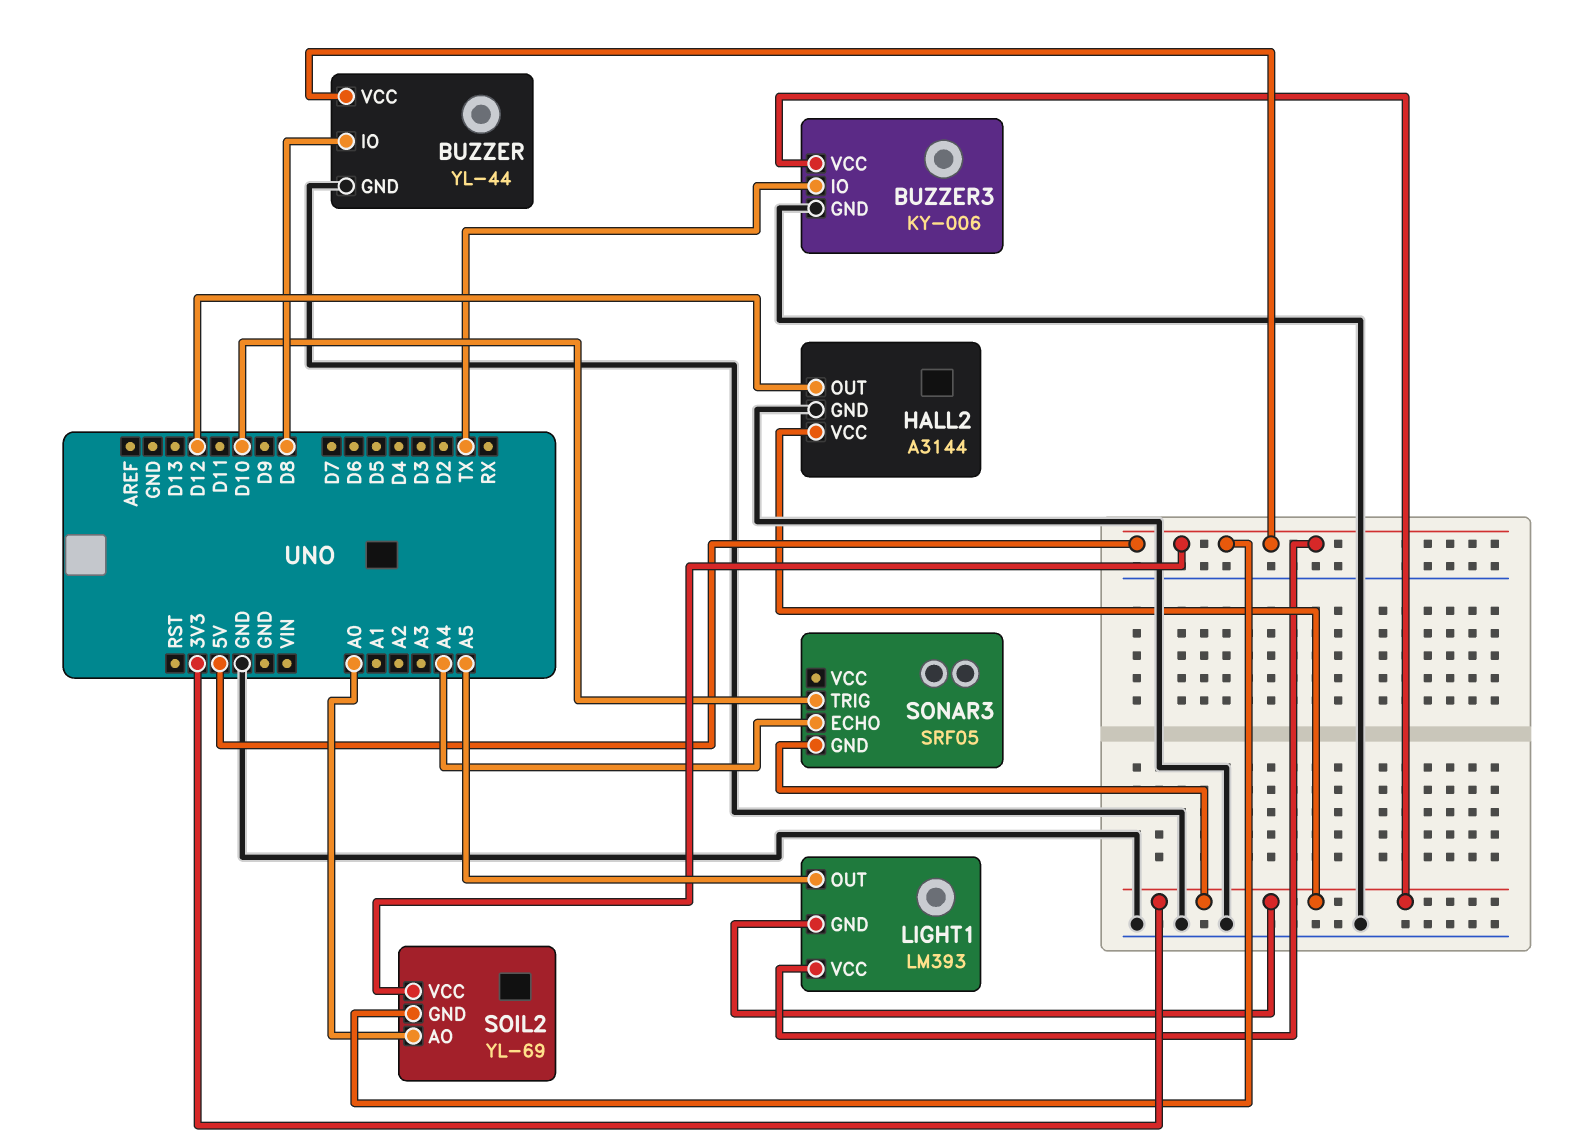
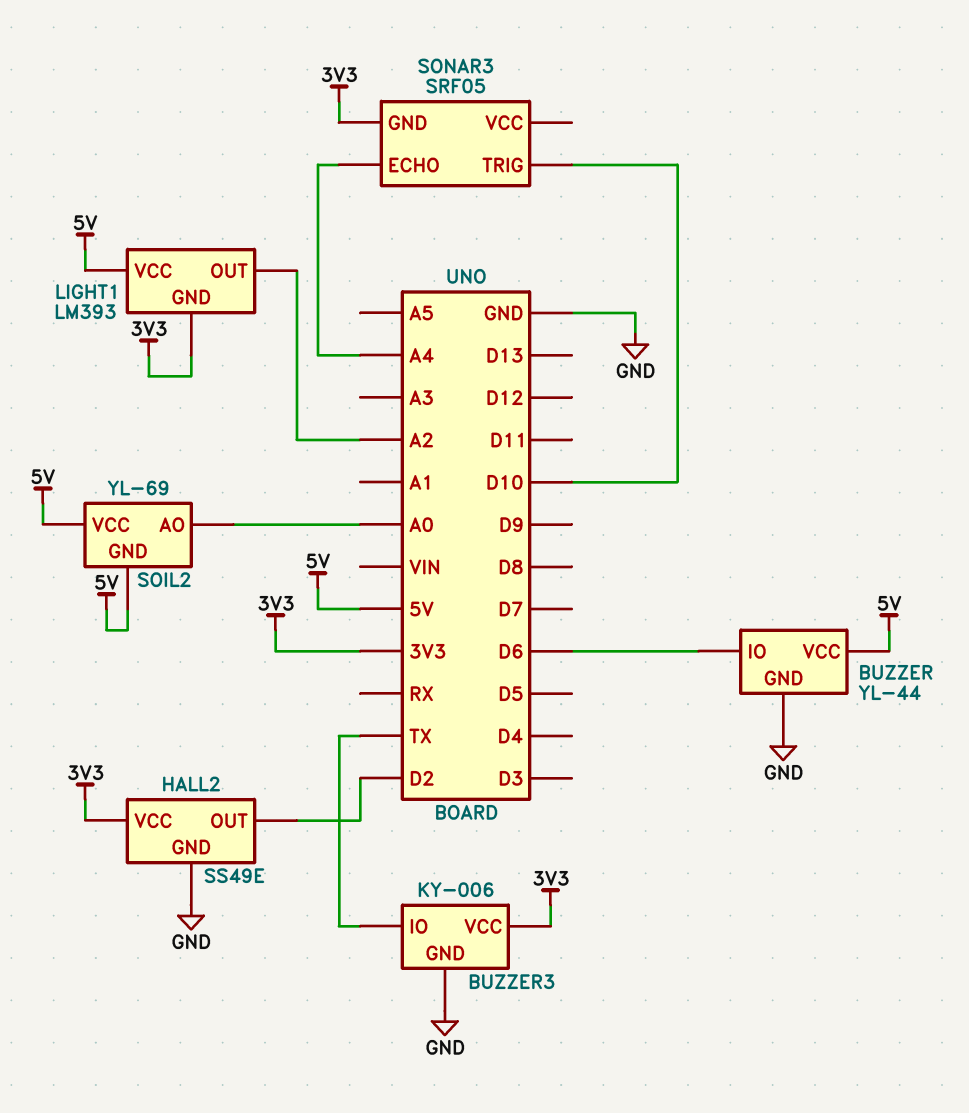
BUZZER pin IO: D8 -> D6
HALL2: A3144 -> SS49E
HALL2 pin OUT: D12 -> D2
LIGHT1 pin OUT: A5 -> A2

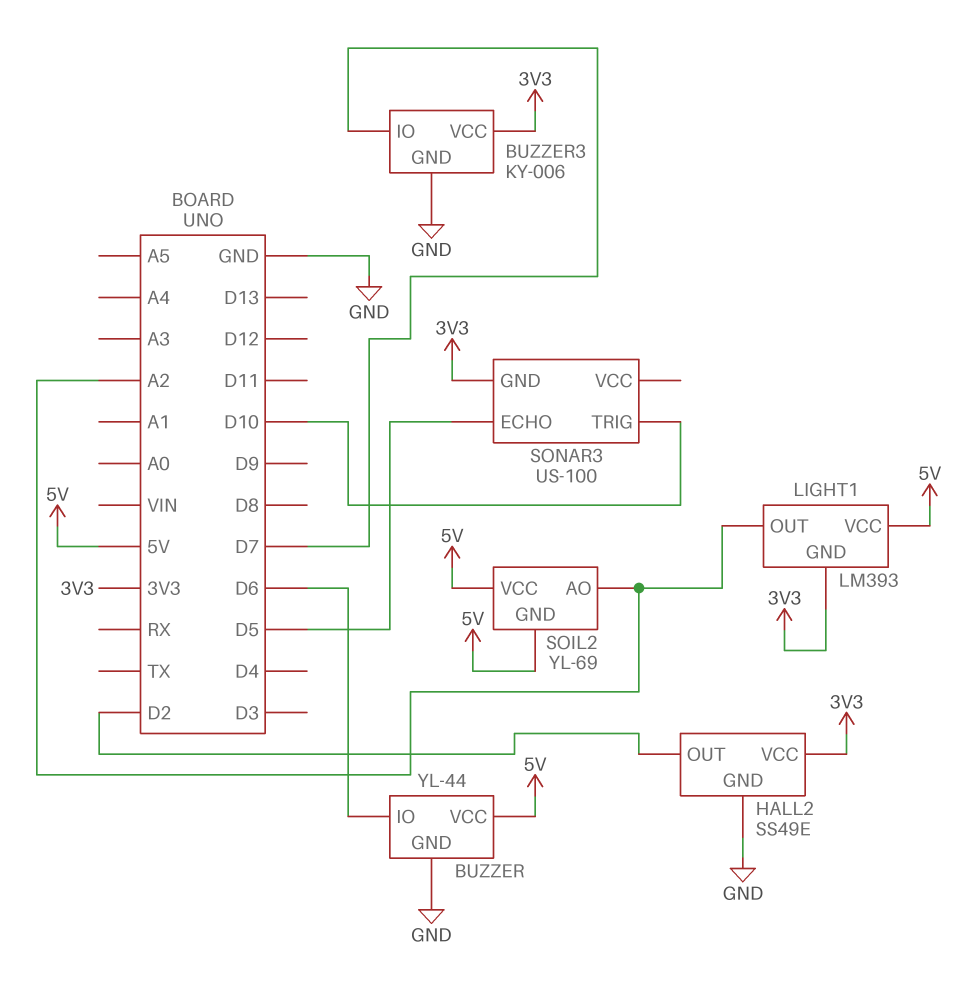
BUZZER3 pin IO: TX -> D7
SOIL2 pin AO: A0 -> A2
SONAR3: SRF05 -> US-100
SONAR3 pin ECHO: A4 -> D5

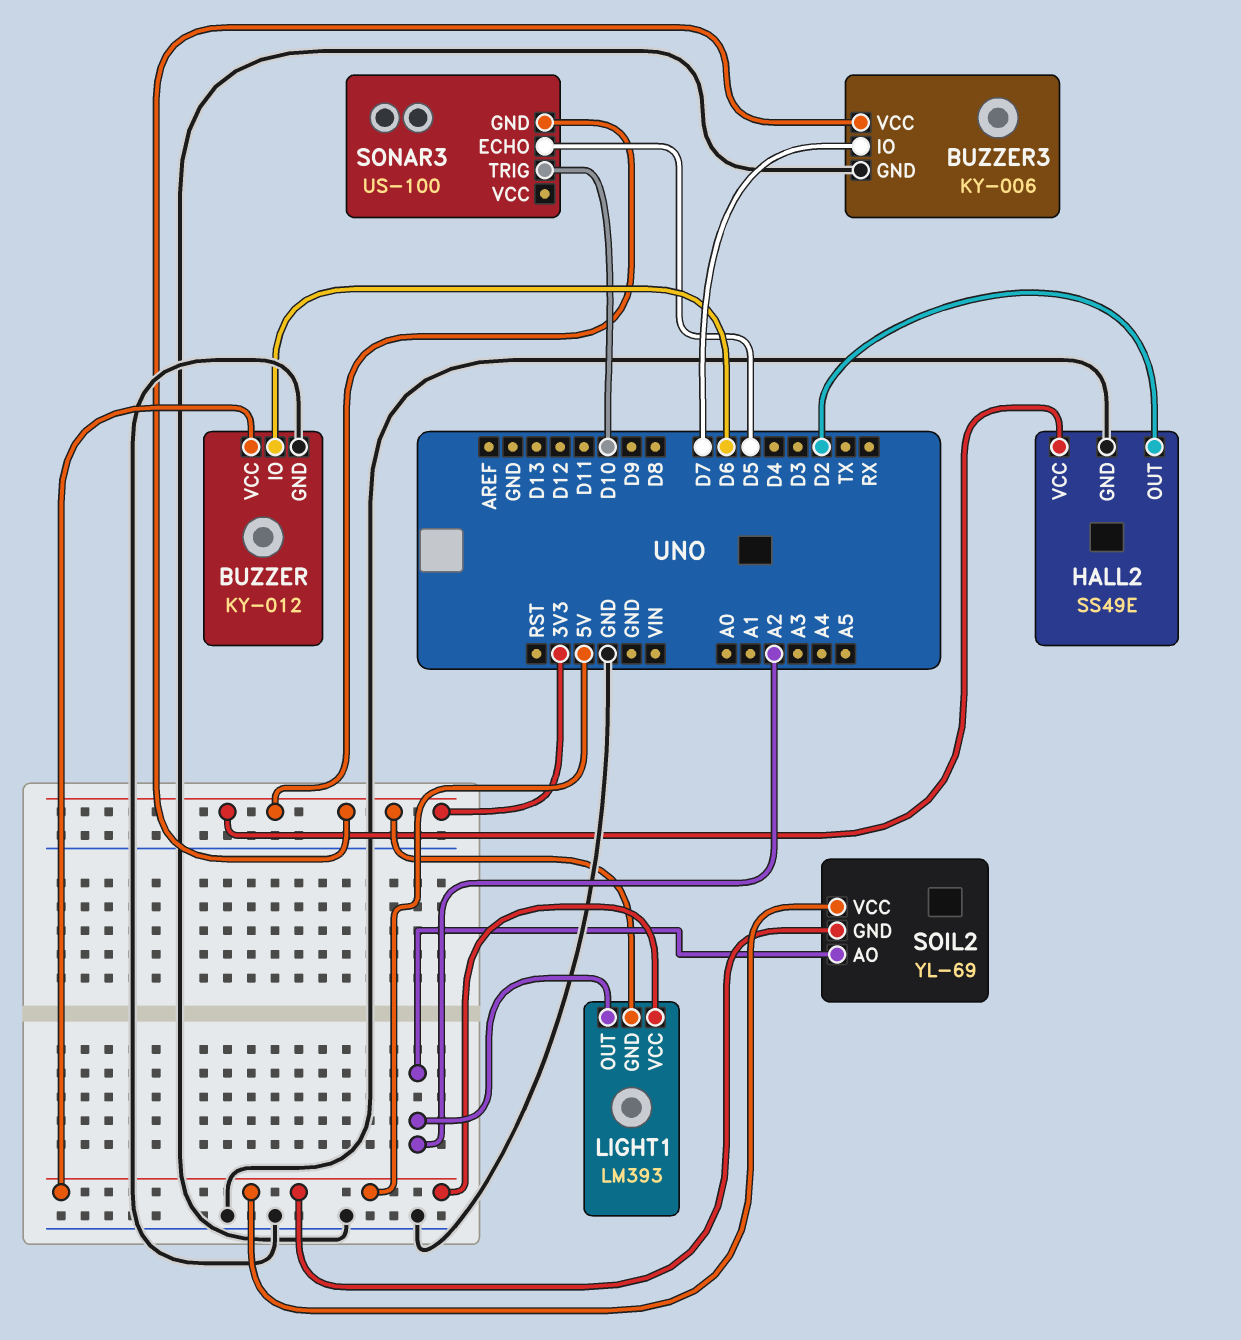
BUZZER: YL-44 -> KY-012

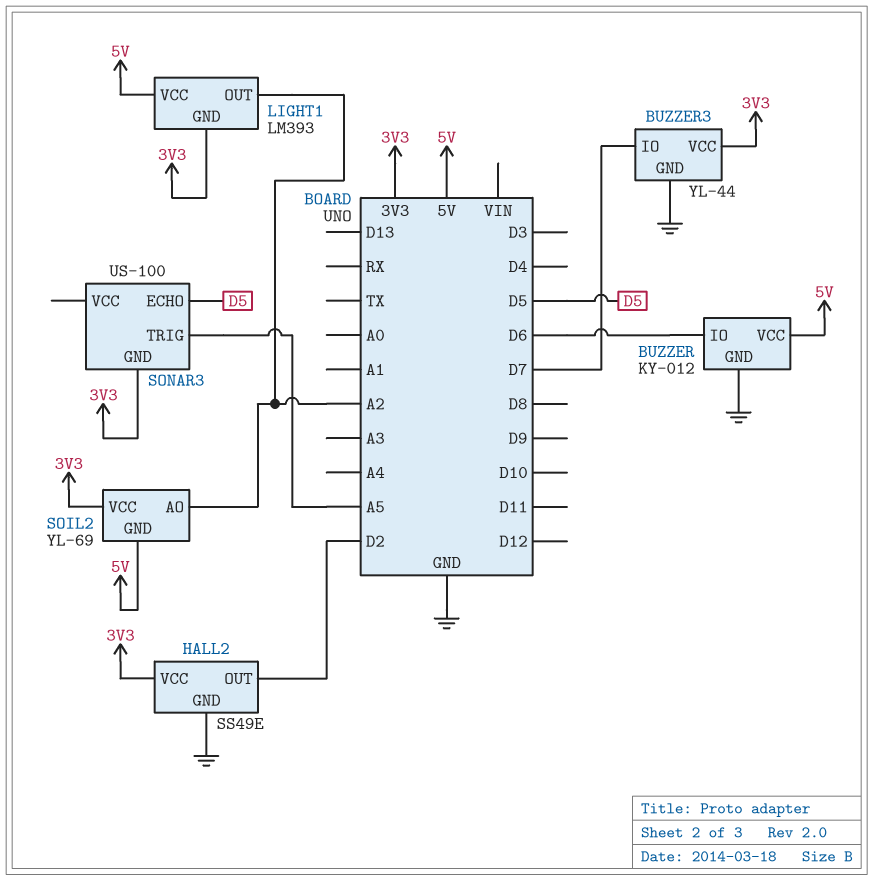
BUZZER3: KY-006 -> YL-44
SOIL2 pin VCC: 5V -> 3V3
SONAR3 pin TRIG: D10 -> A5

